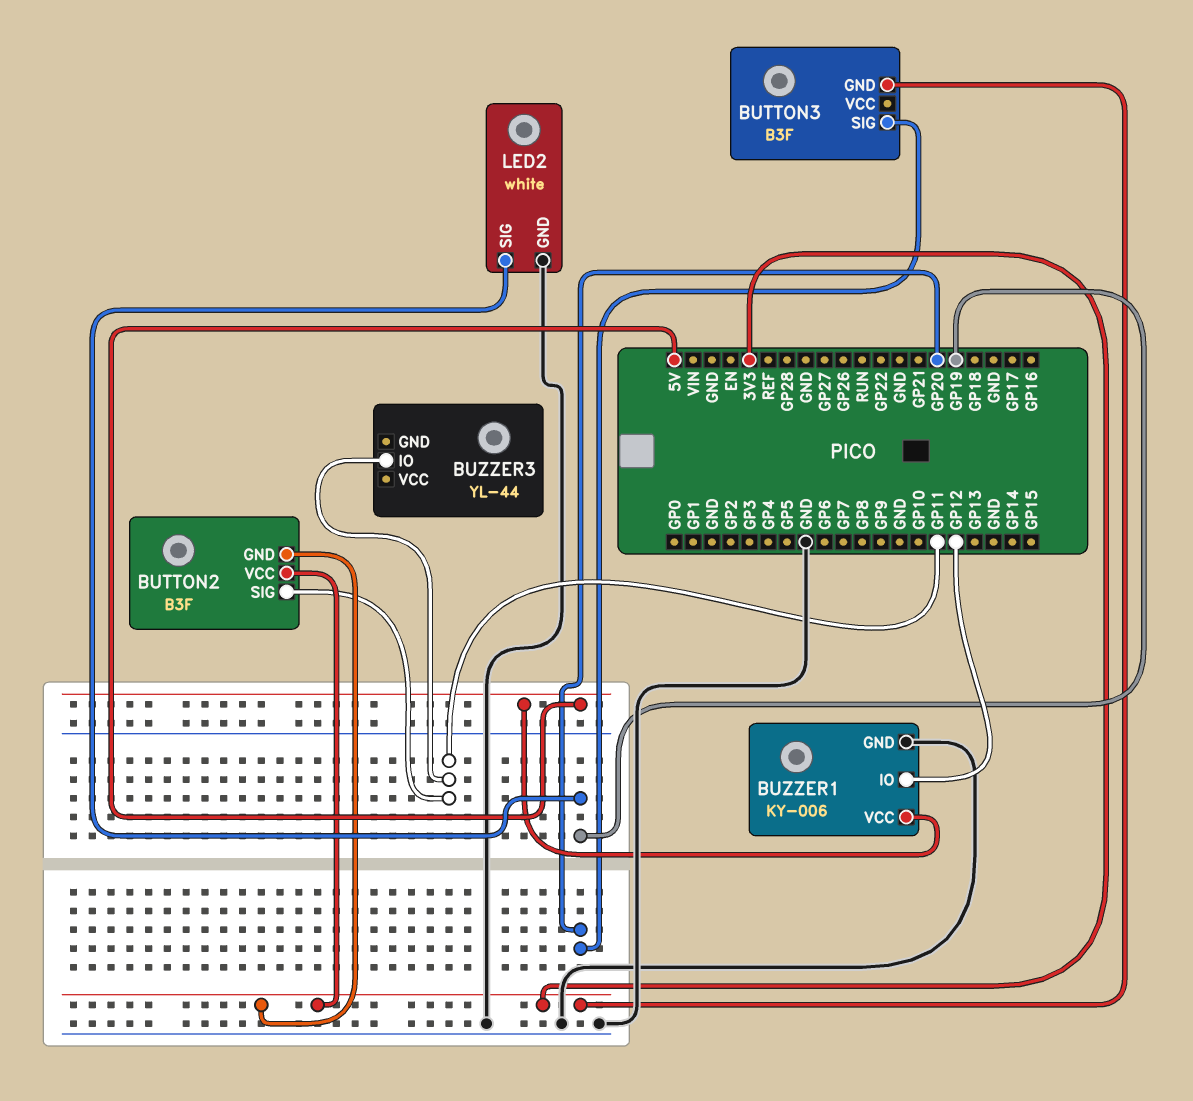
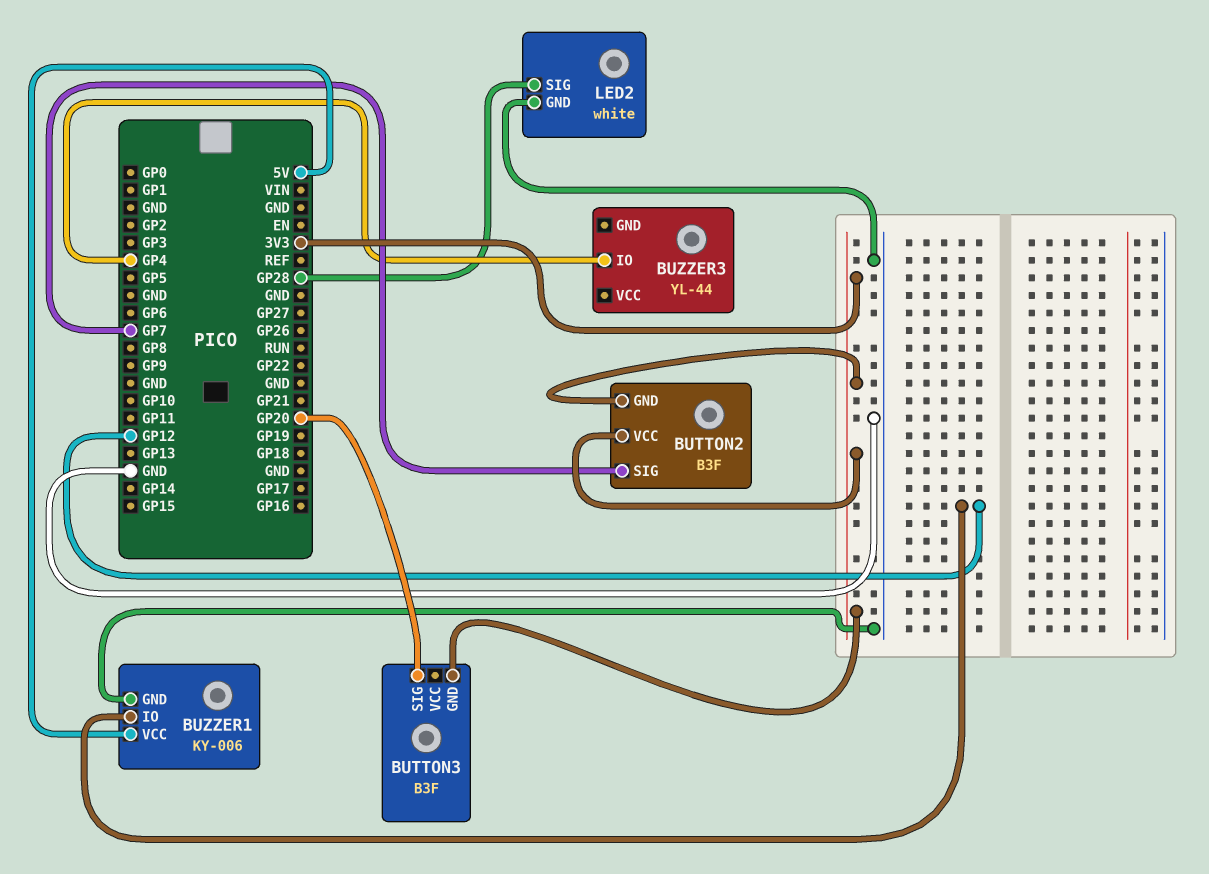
BUTTON2 pin SIG: GP11 -> GP7
BUZZER3 pin IO: GP11 -> GP4
LED2 pin SIG: GP19 -> GP28

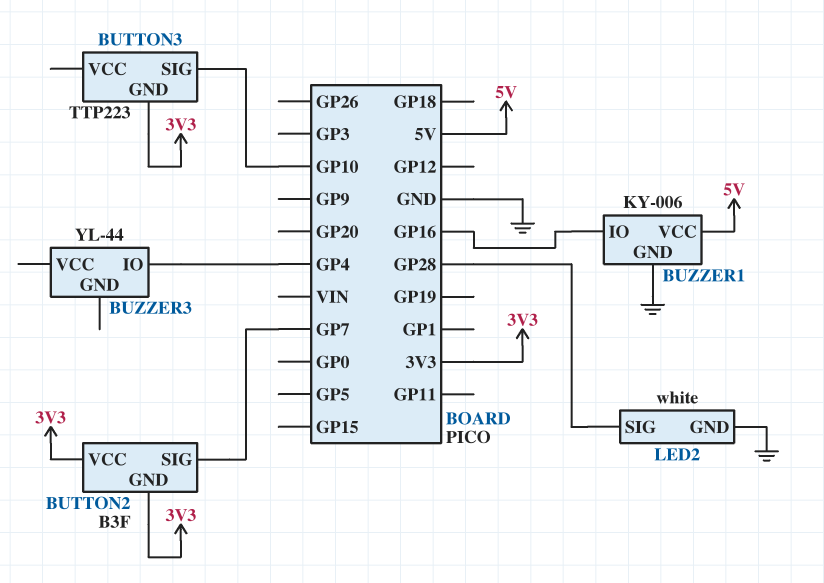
BUTTON3: B3F -> TTP223
BUTTON3 pin SIG: GP20 -> GP10
BUZZER1 pin IO: GP12 -> GP16

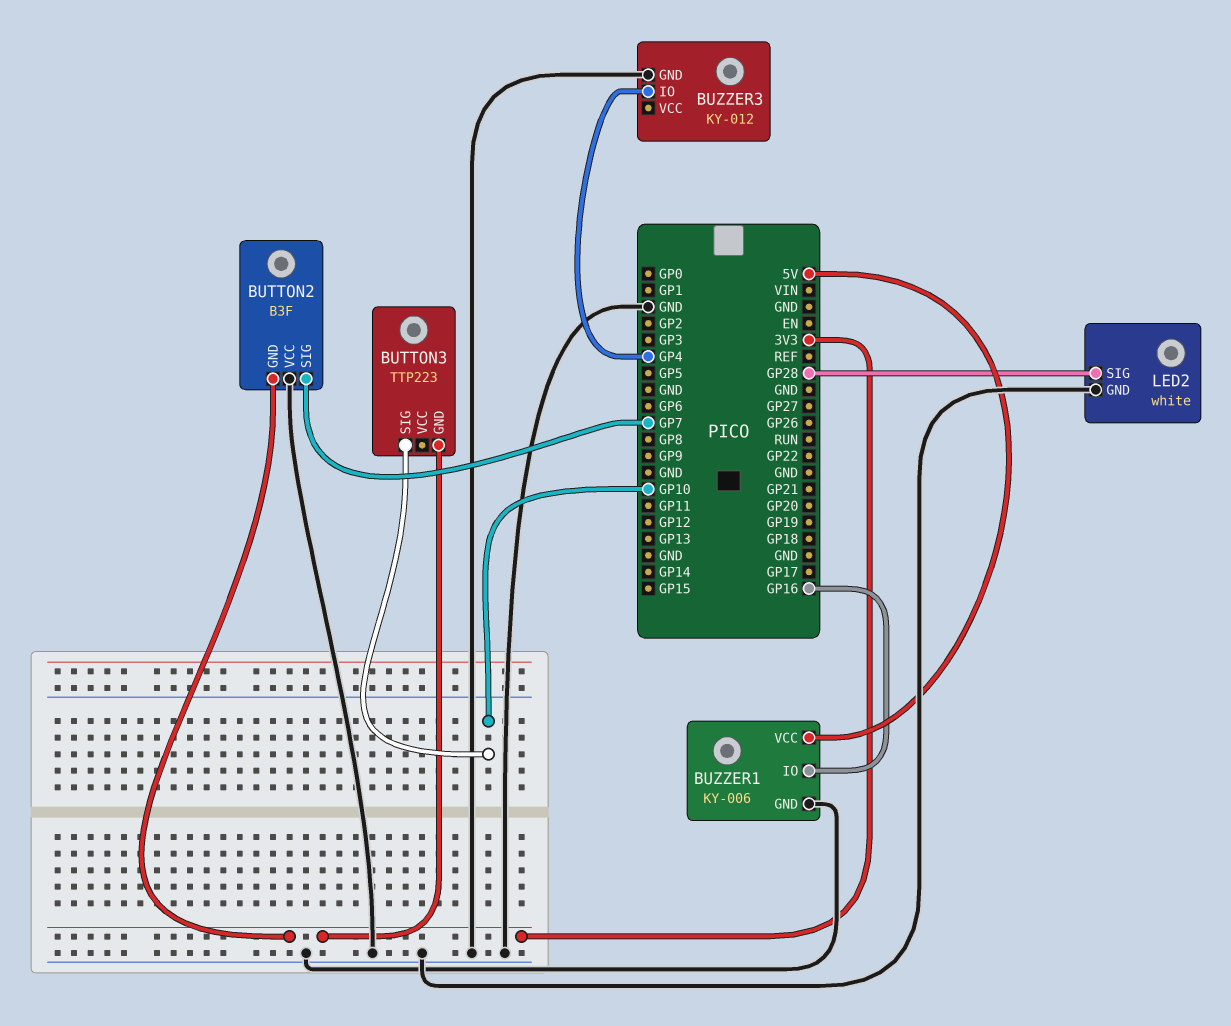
BUTTON2 pin VCC: 3V3 -> GND
BUZZER3: YL-44 -> KY-012
BUZZER3 pin GND: none -> GND

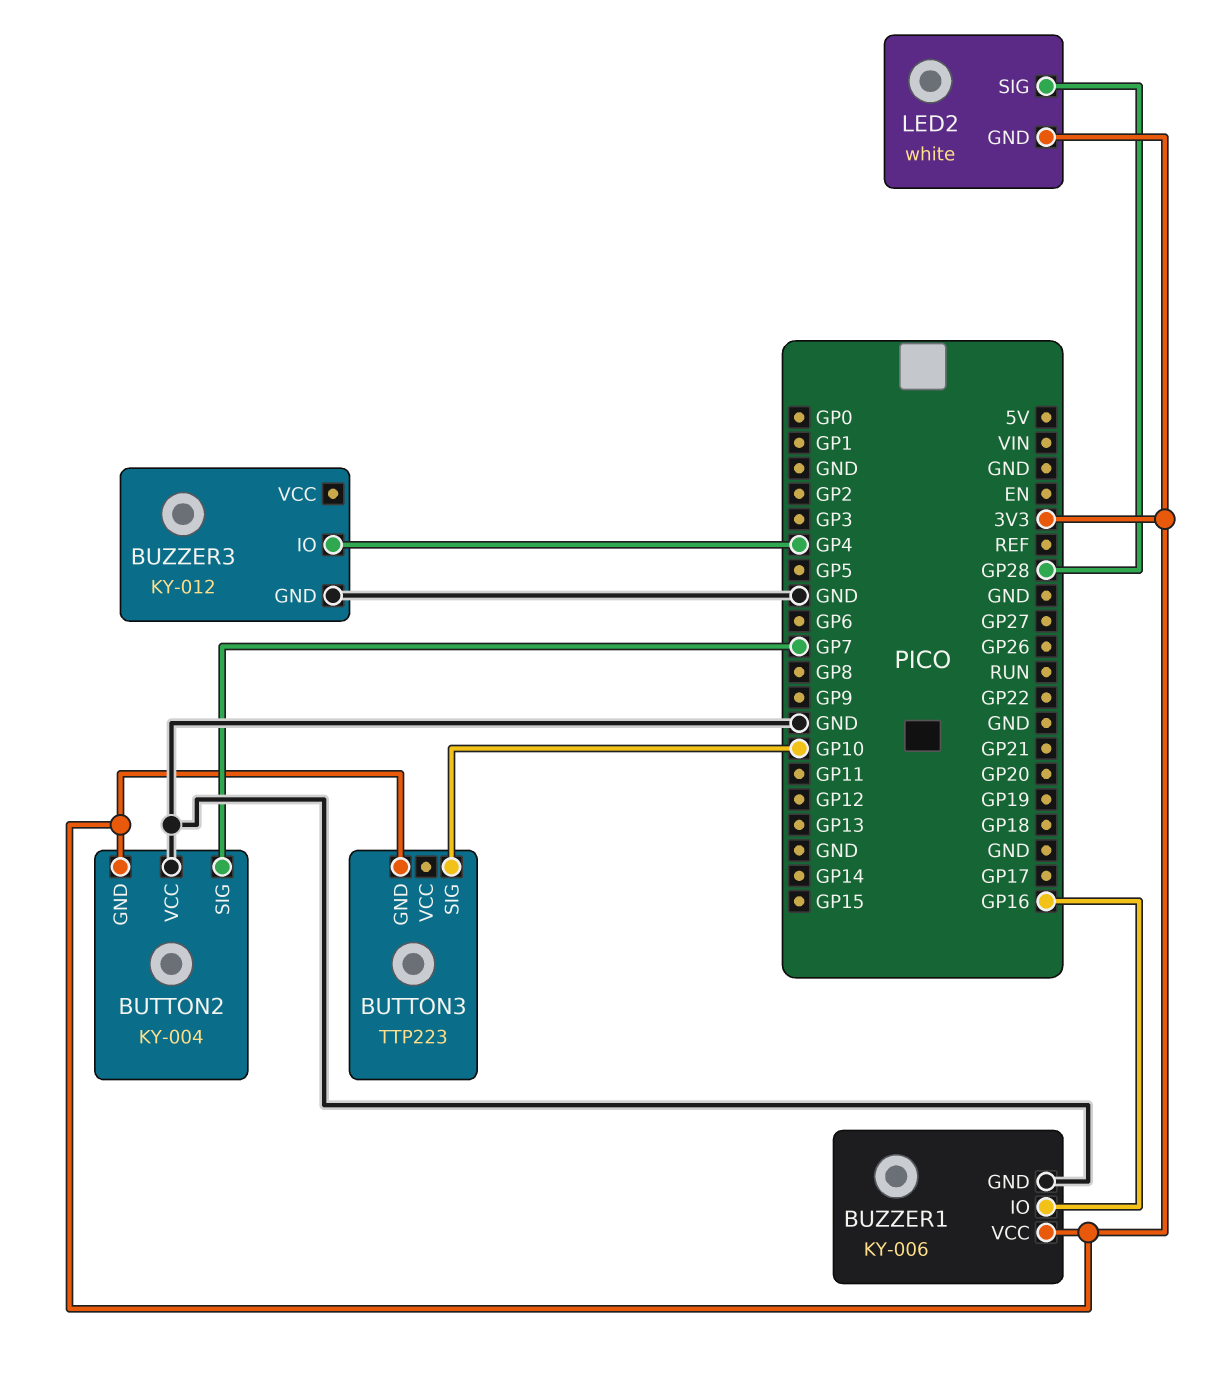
BUTTON2: B3F -> KY-004
BUZZER1 pin VCC: 5V -> 3V3
LED2 pin GND: GND -> 3V3

